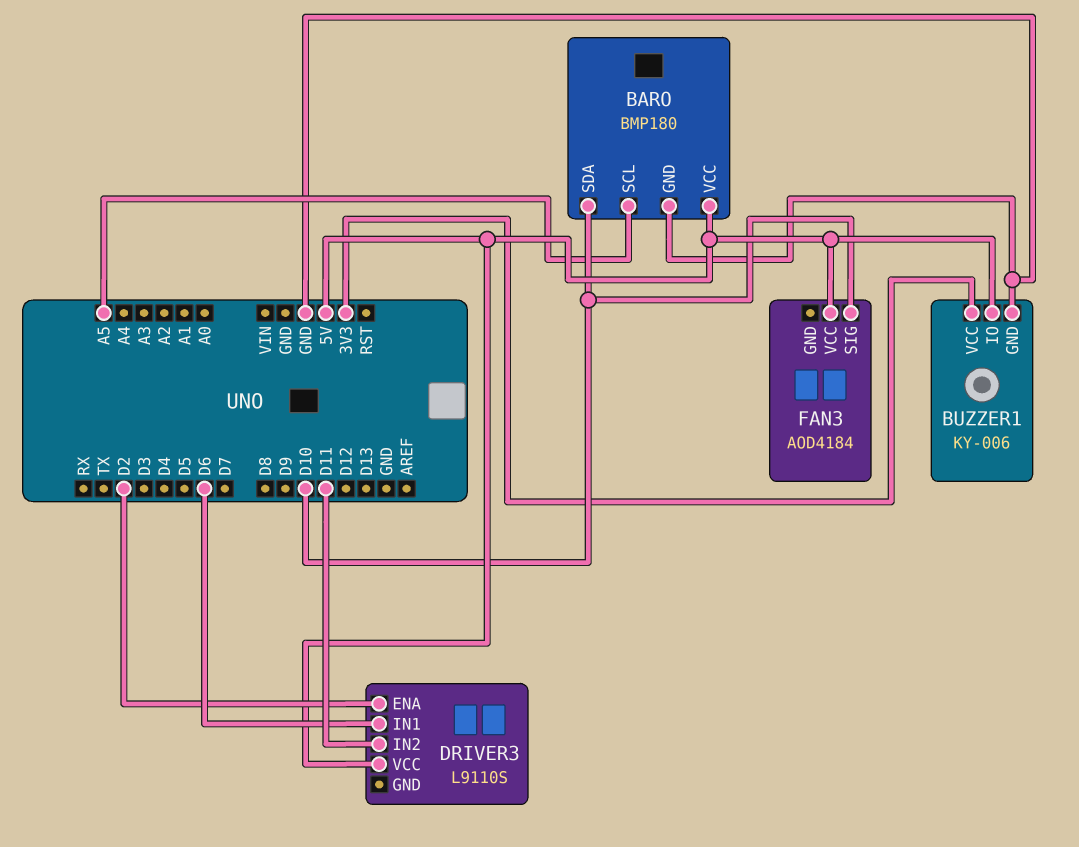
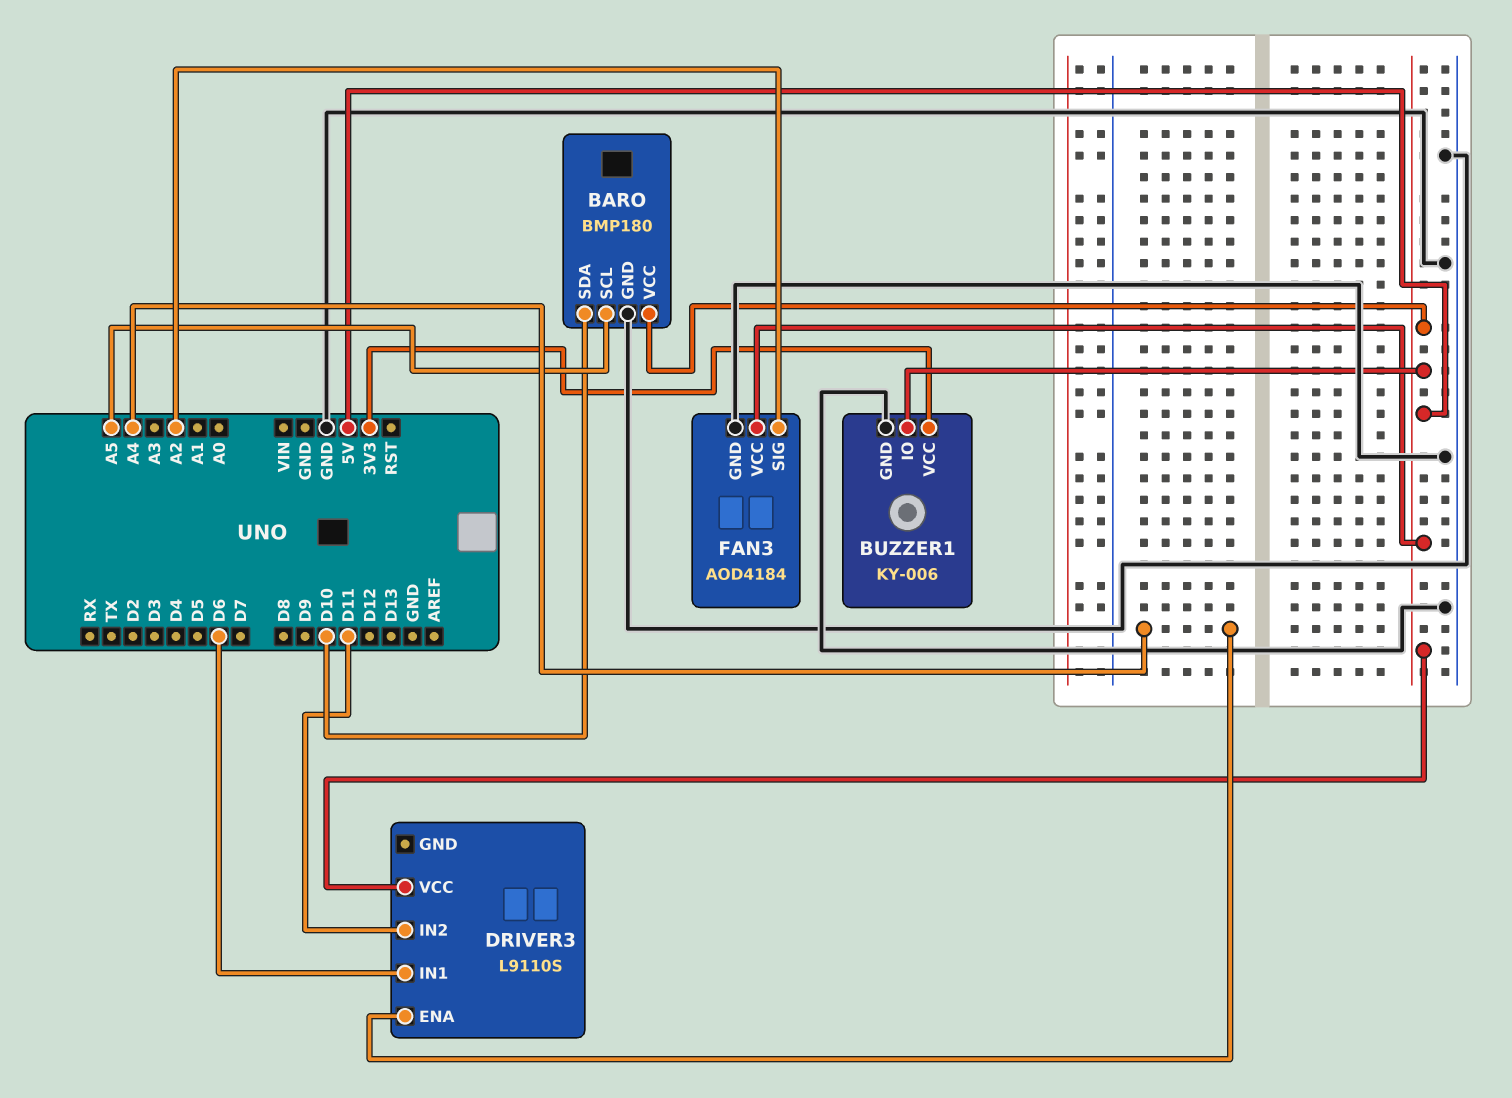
DRIVER3 pin ENA: D2 -> A4
FAN3 pin GND: none -> GND
FAN3 pin SIG: D10 -> A2

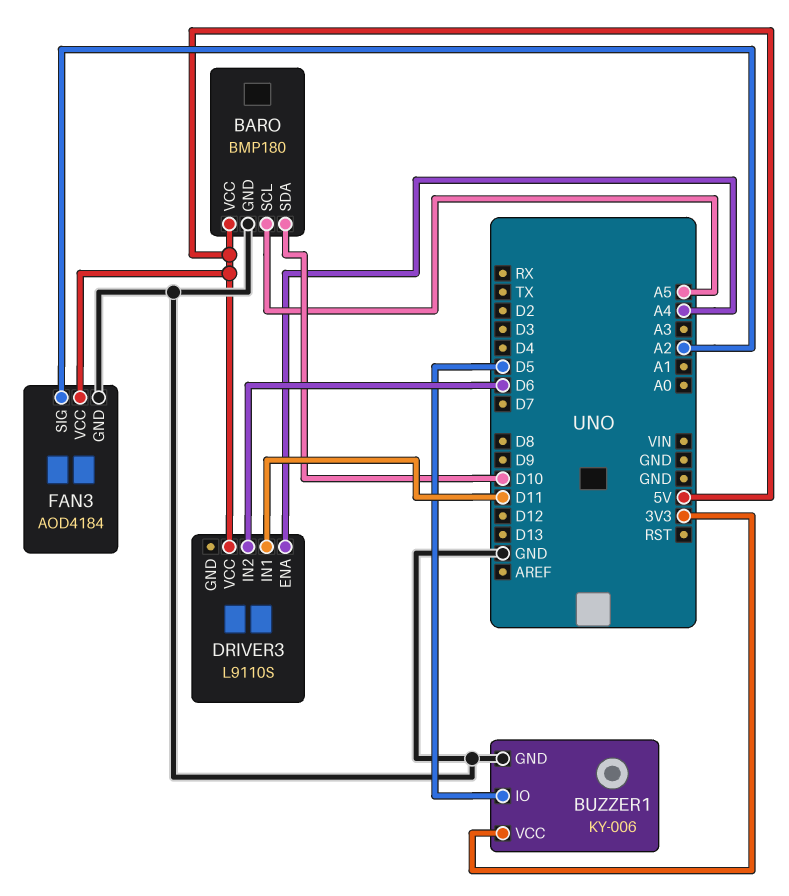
BUZZER1 pin IO: 5V -> D5
DRIVER3 pin IN1: D6 -> D11
DRIVER3 pin IN2: D11 -> D6

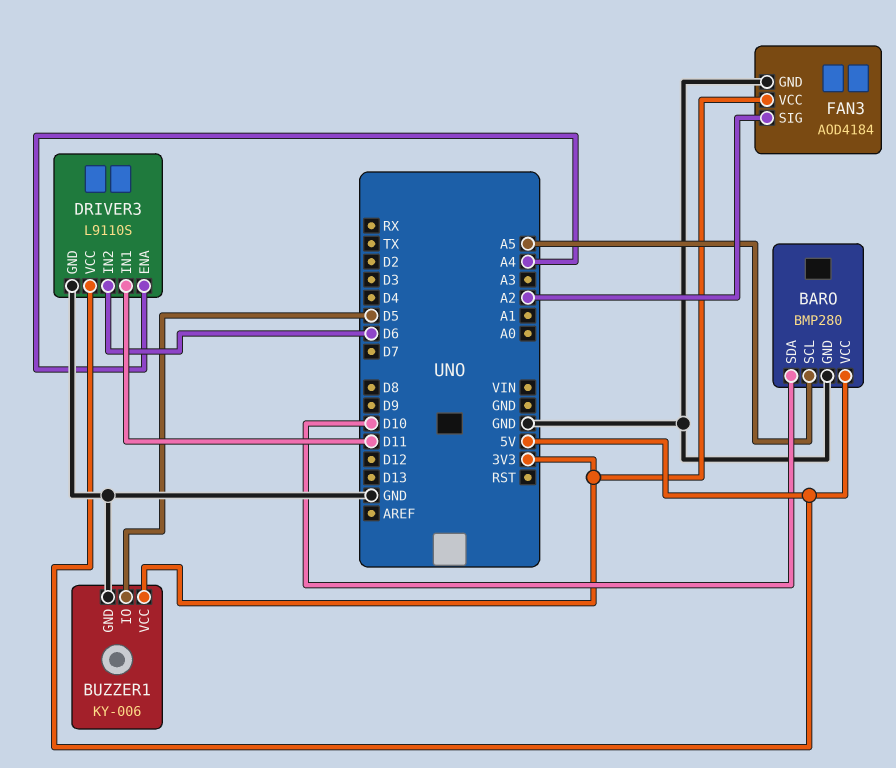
BARO: BMP180 -> BMP280
DRIVER3 pin GND: none -> GND
FAN3 pin VCC: 5V -> 3V3

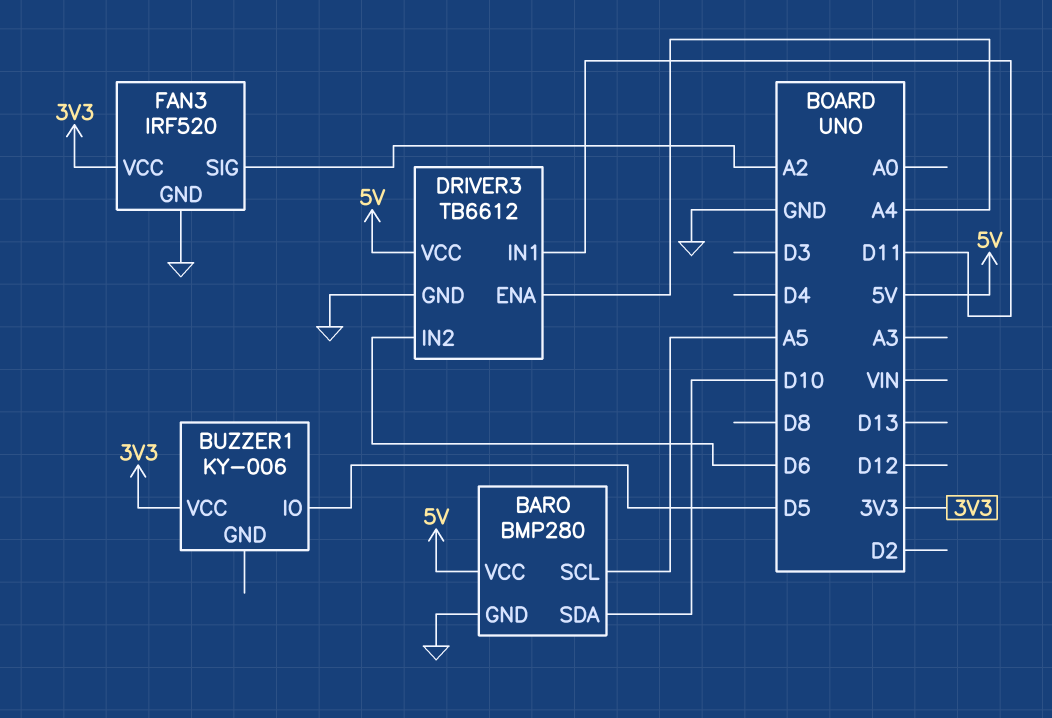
BUZZER1 pin GND: GND -> none
DRIVER3: L9110S -> TB6612
FAN3: AOD4184 -> IRF520

